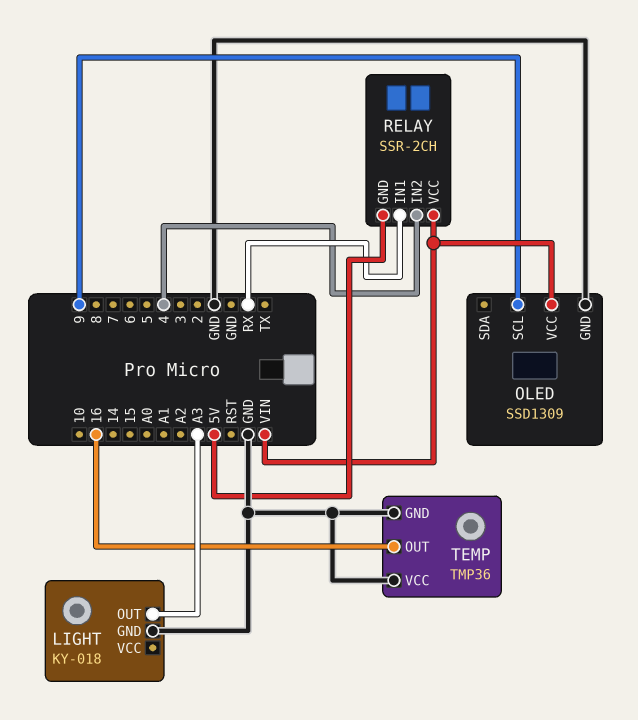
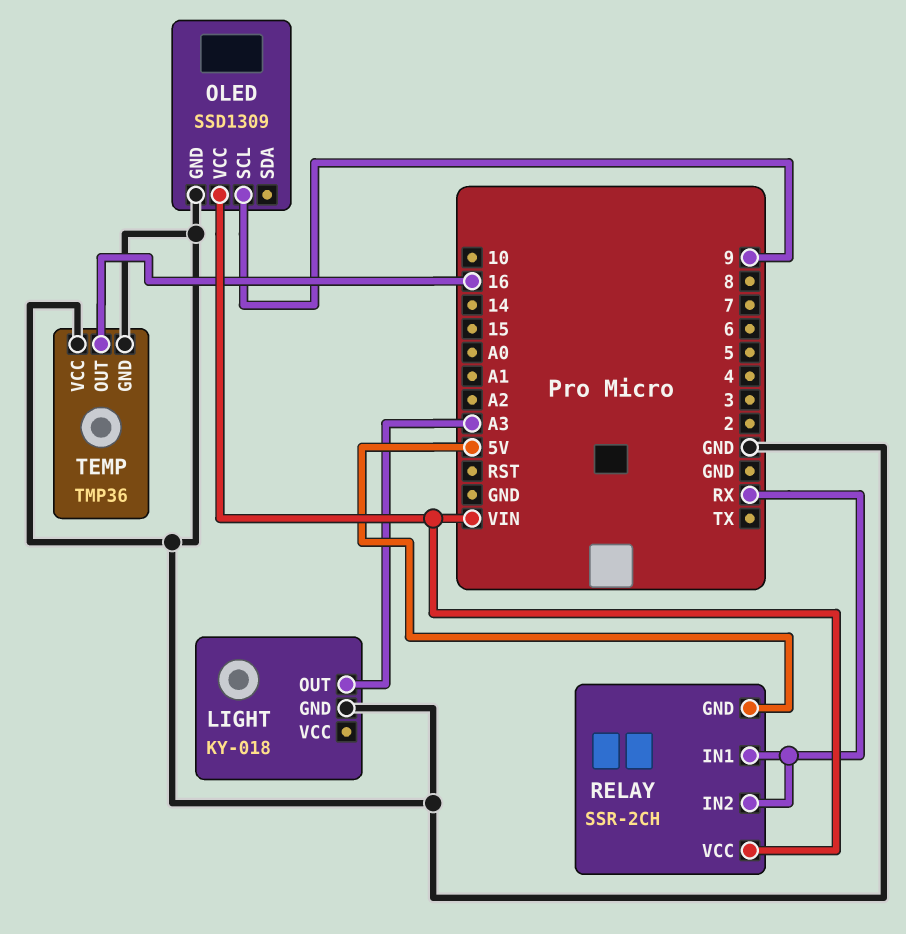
RELAY pin IN2: 4 -> RX

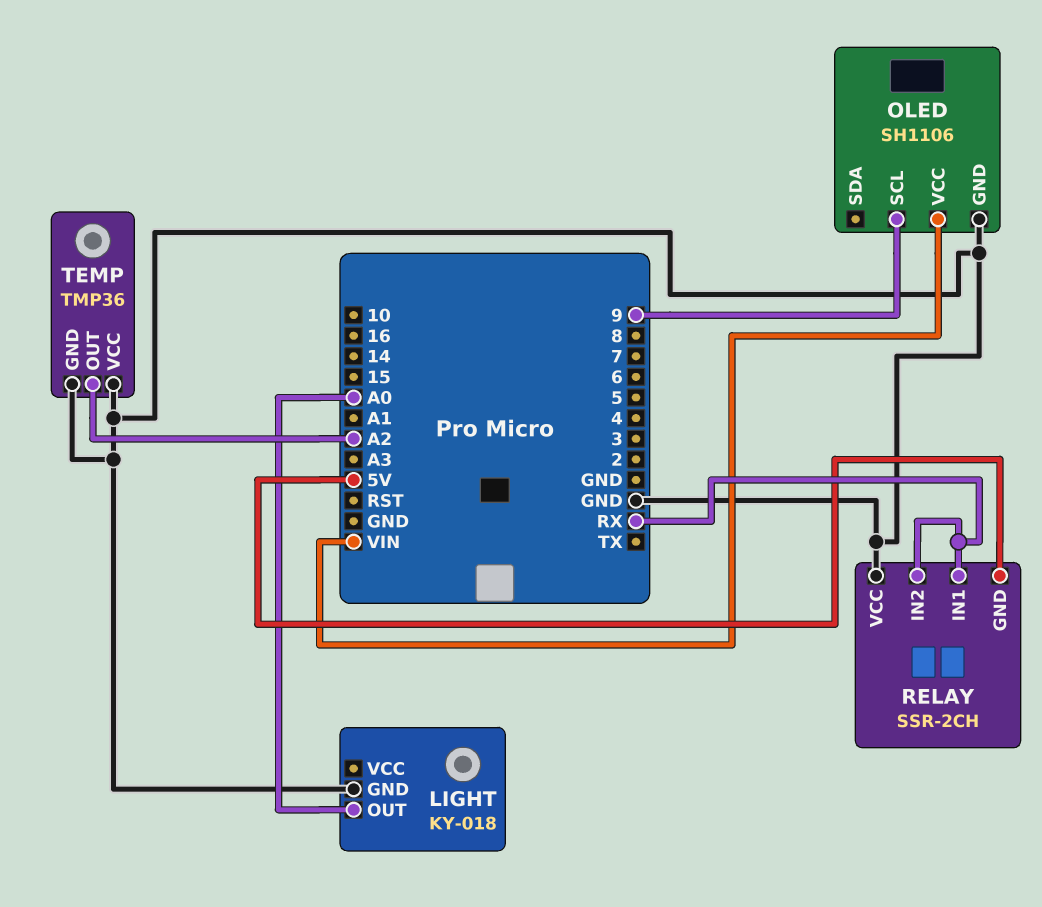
LIGHT pin OUT: A3 -> A0
OLED: SSD1309 -> SH1106
RELAY pin VCC: VIN -> GND
TEMP pin OUT: 16 -> A2

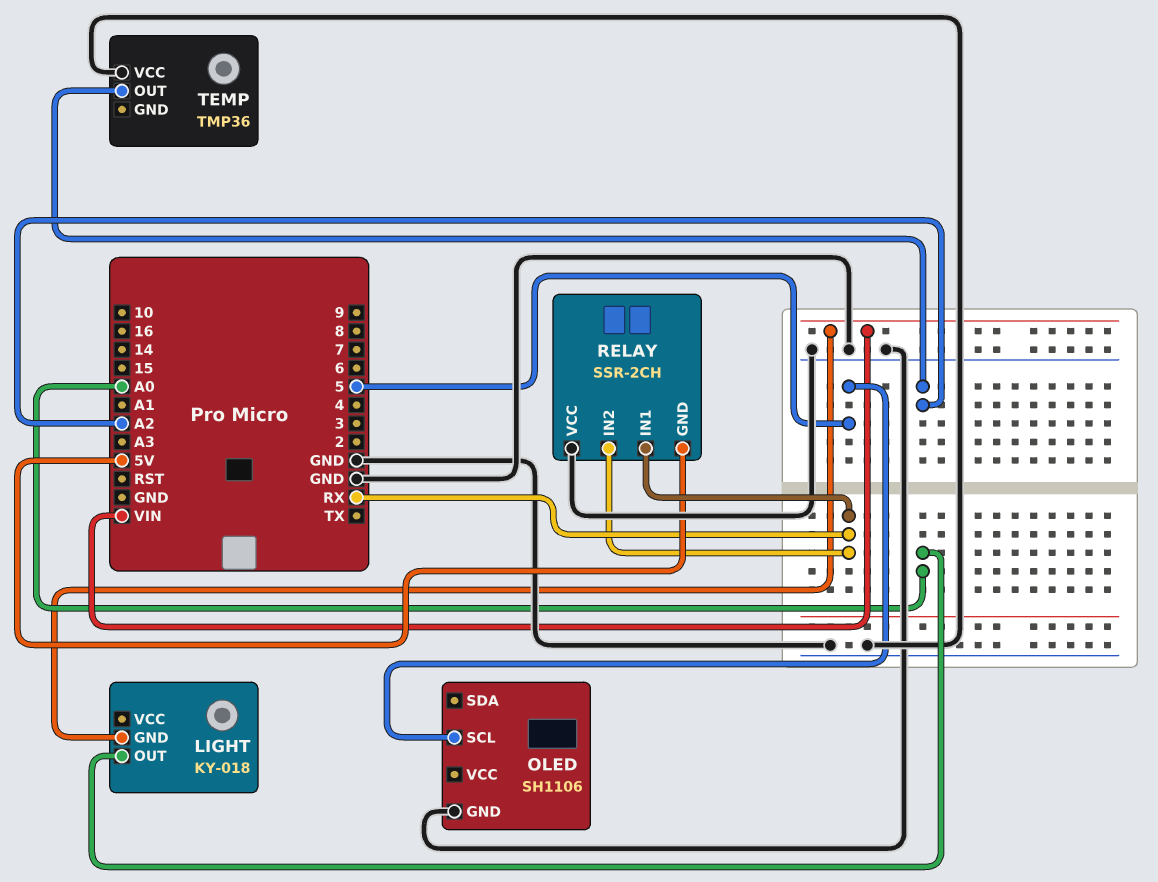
LIGHT pin GND: GND -> VIN
OLED pin SCL: 9 -> 5
OLED pin VCC: VIN -> none
TEMP pin GND: GND -> none

